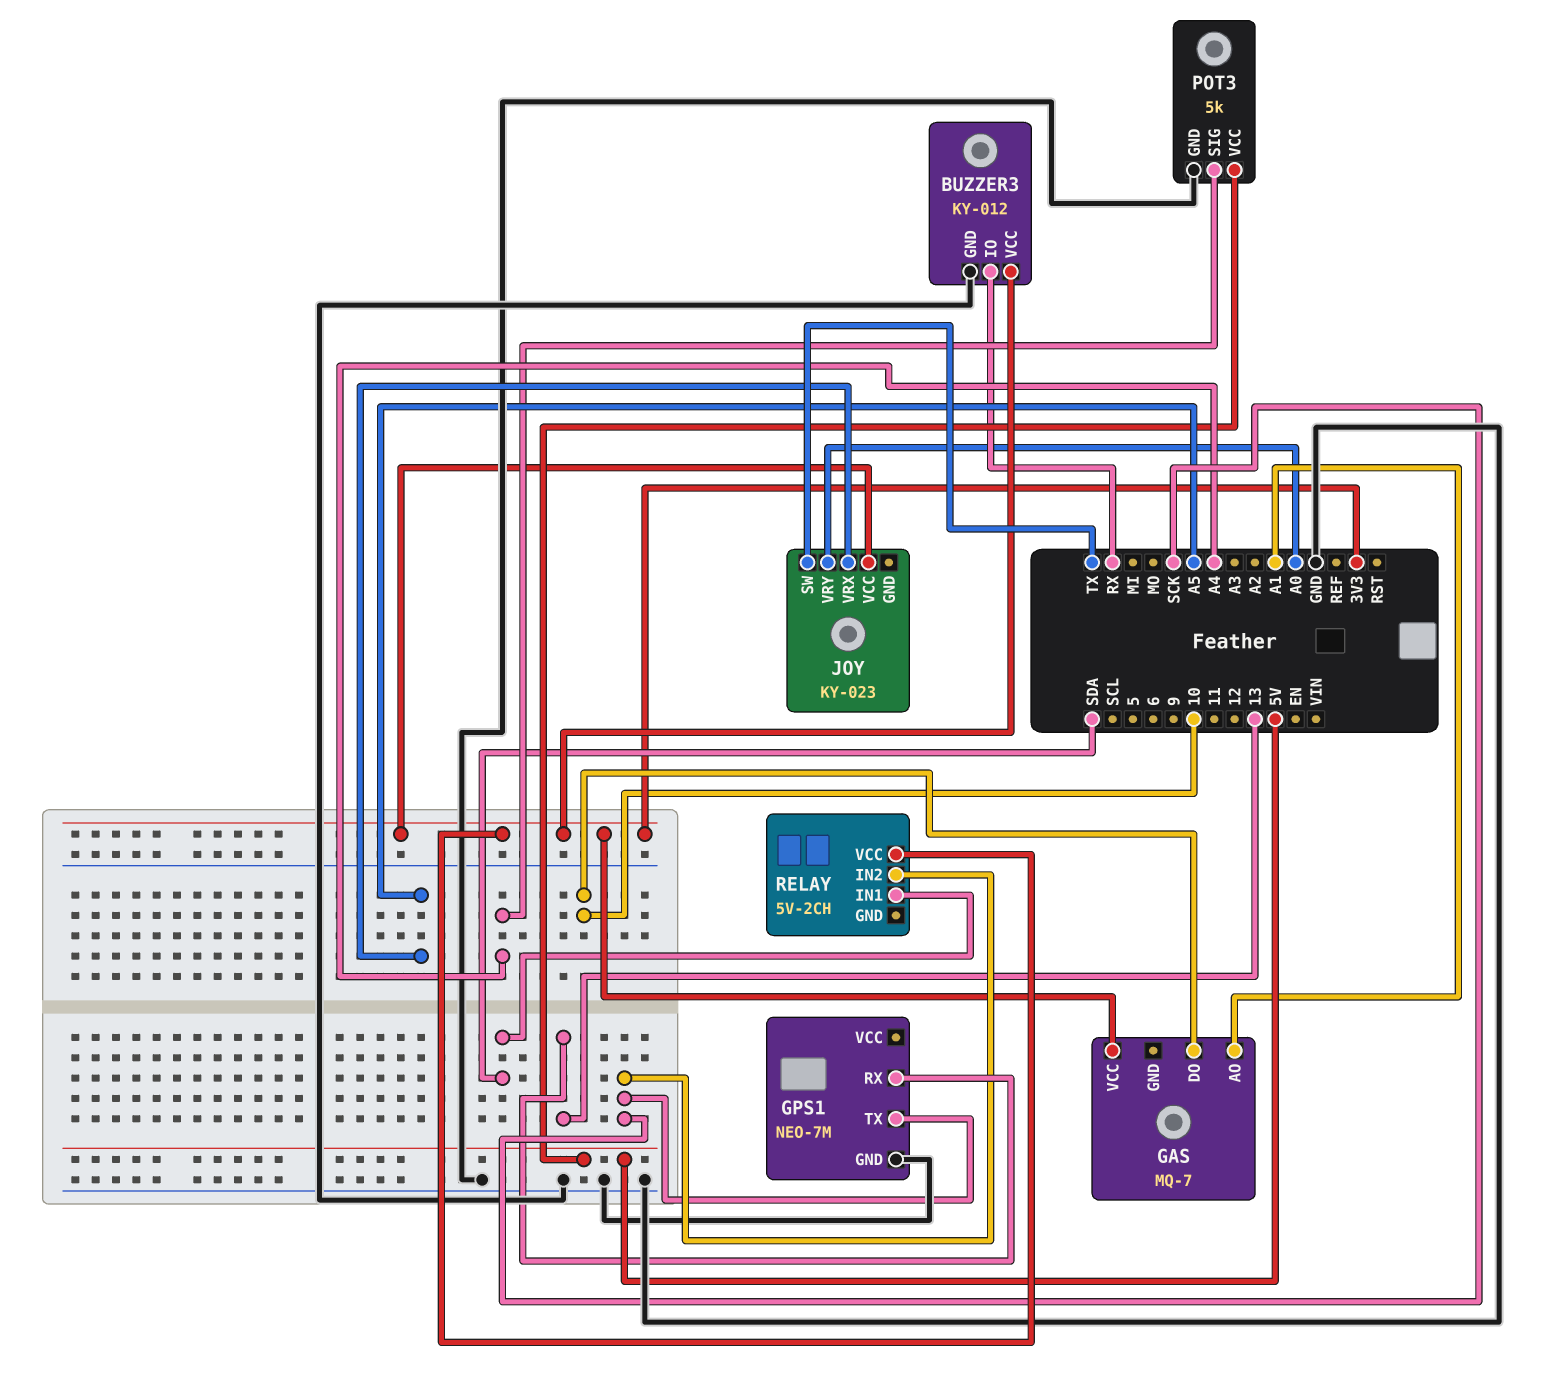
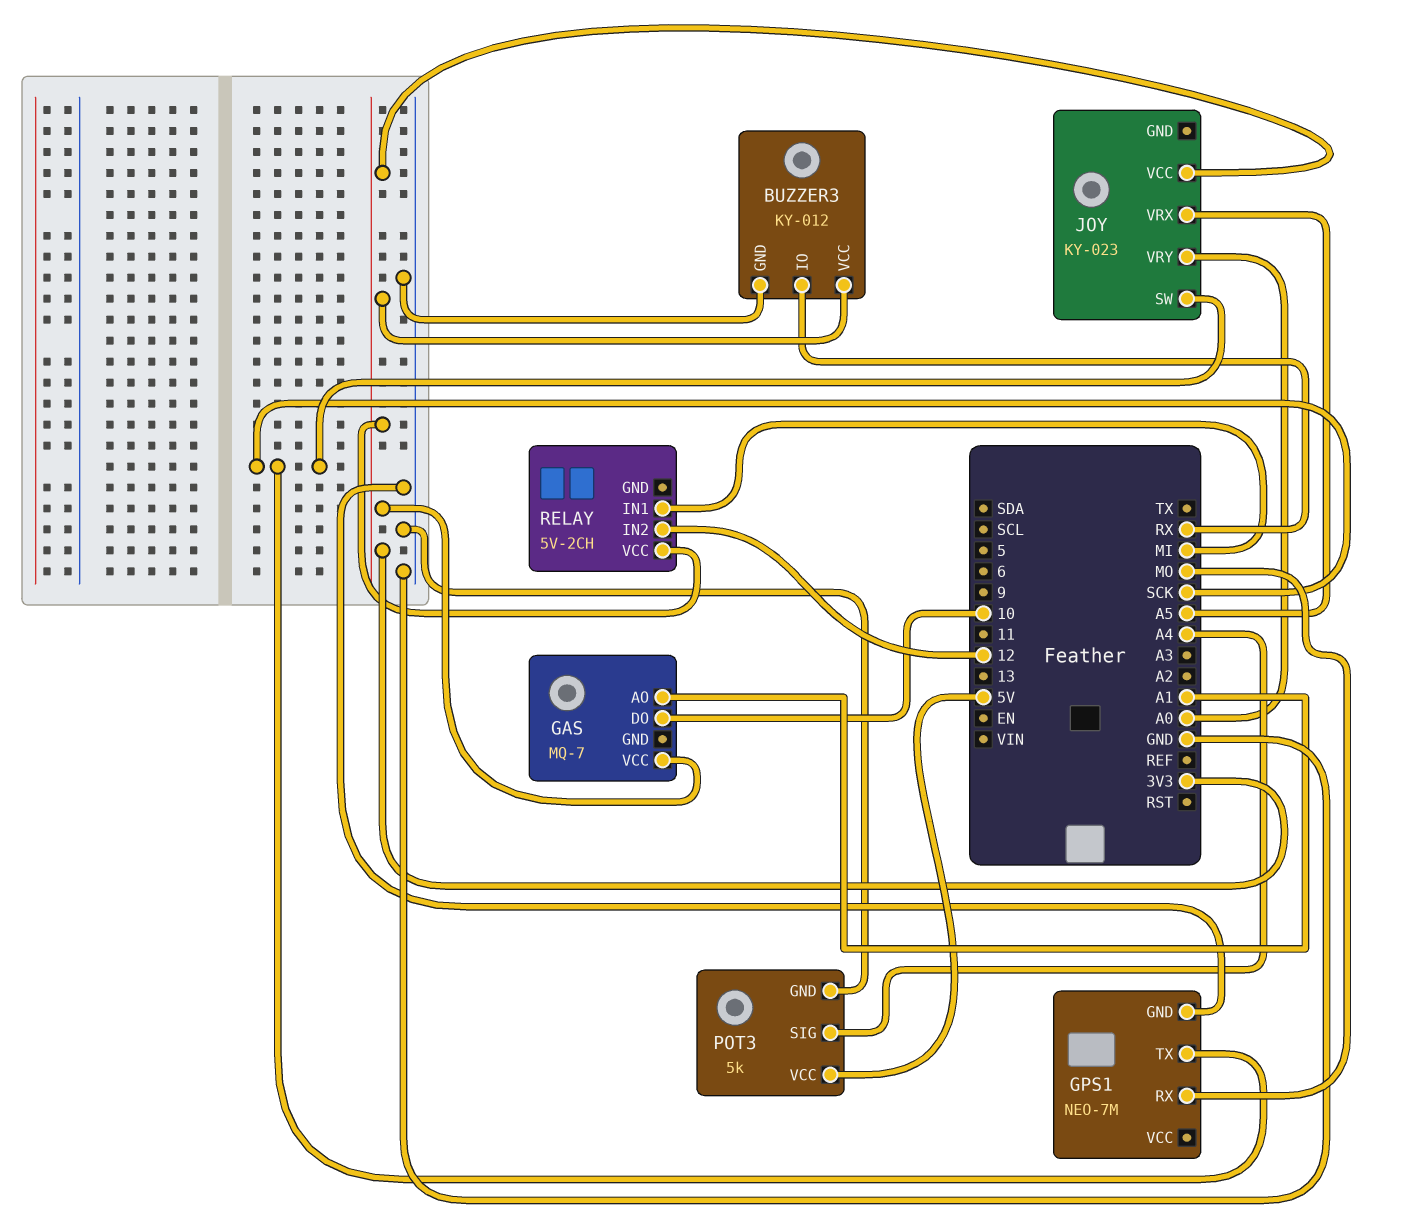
GPS1 pin RX: 13 -> MO
JOY pin SW: TX -> SCK
RELAY pin IN1: SDA -> MI
RELAY pin IN2: SCK -> 12

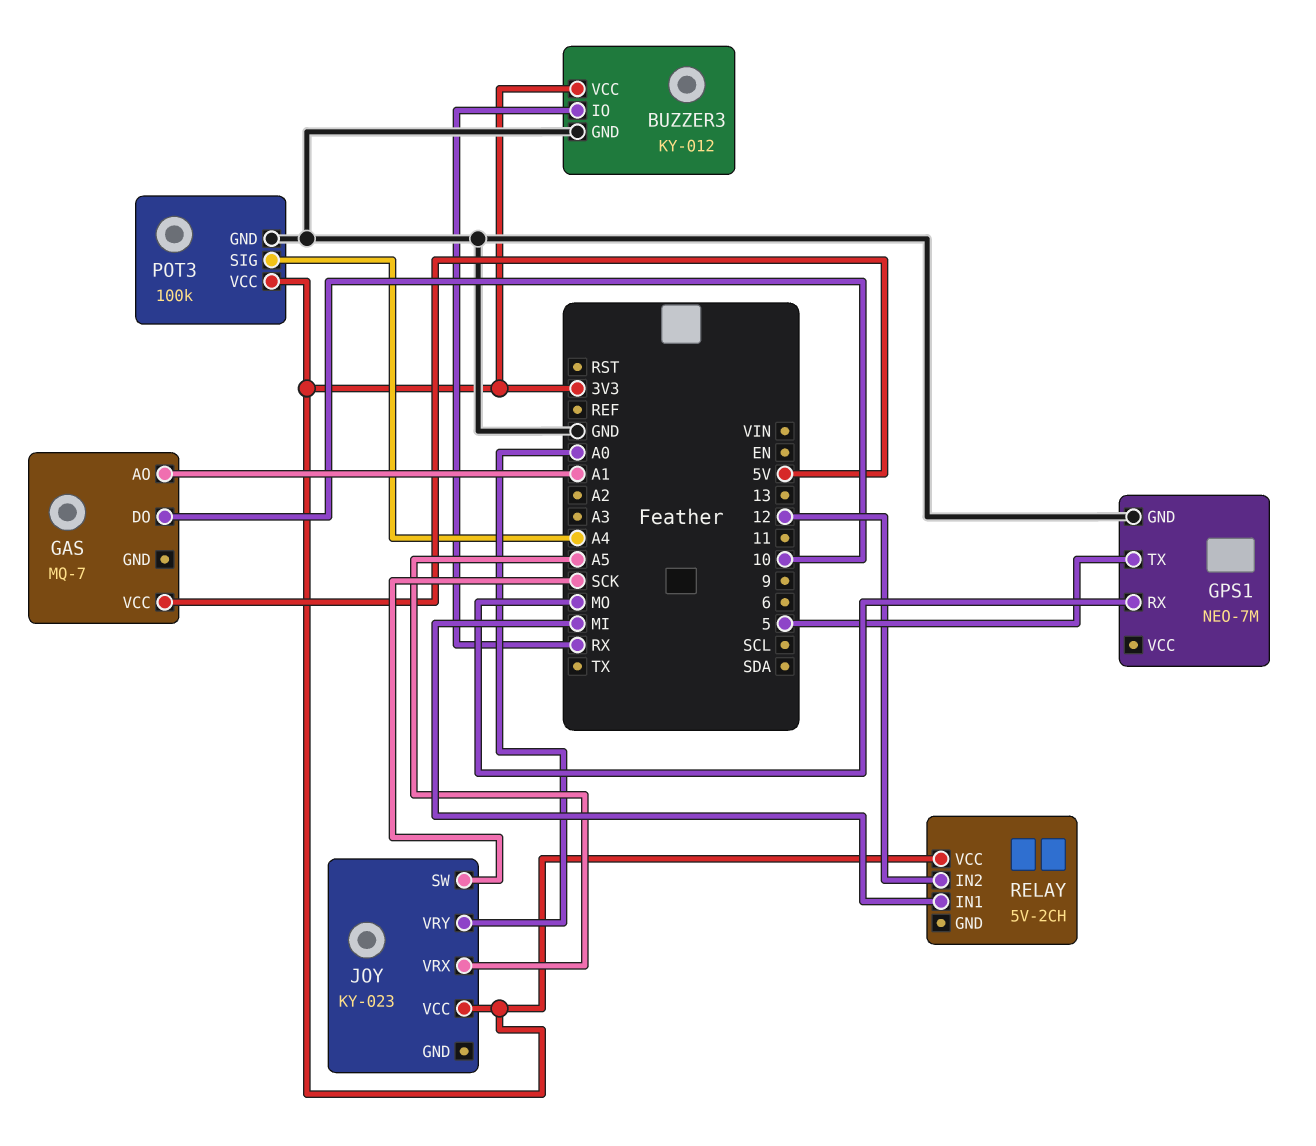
GAS pin VCC: 3V3 -> 5V
GPS1 pin TX: SCK -> 5
POT3: 5k -> 100k
POT3 pin VCC: 5V -> 3V3

